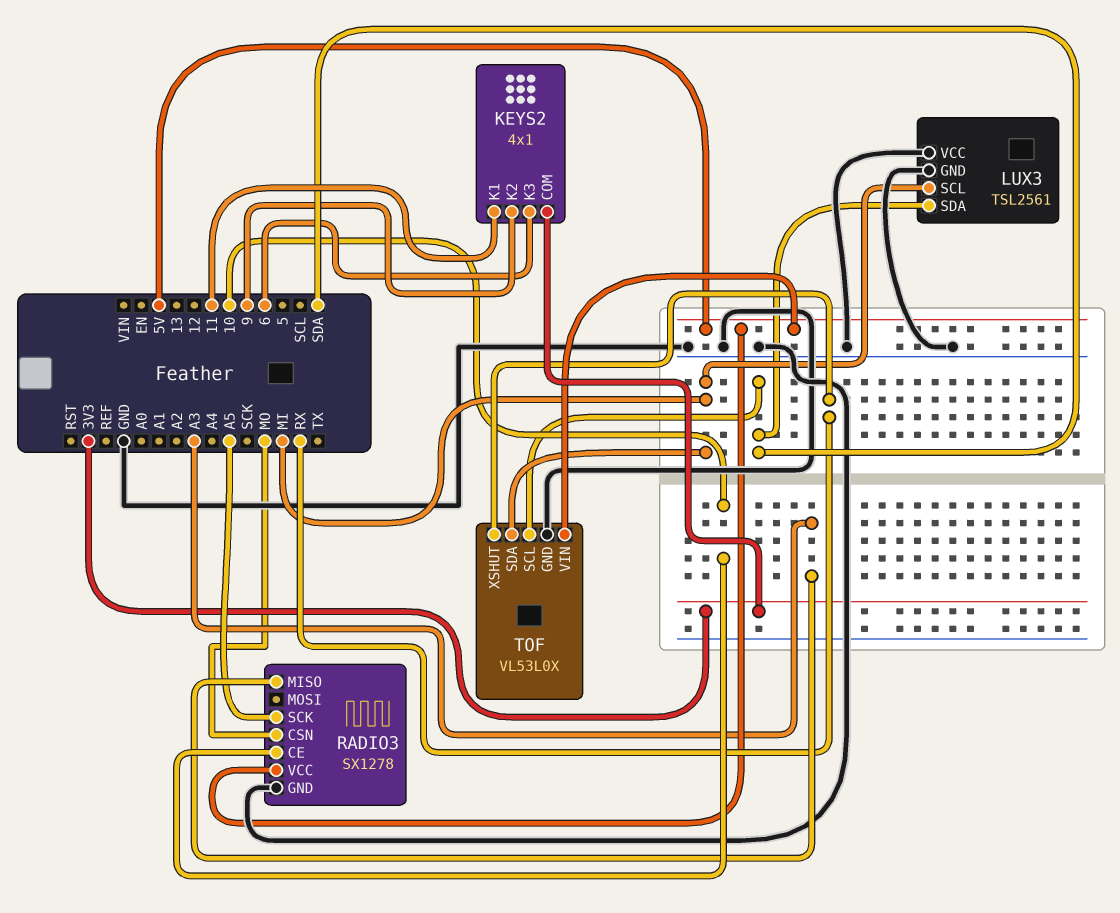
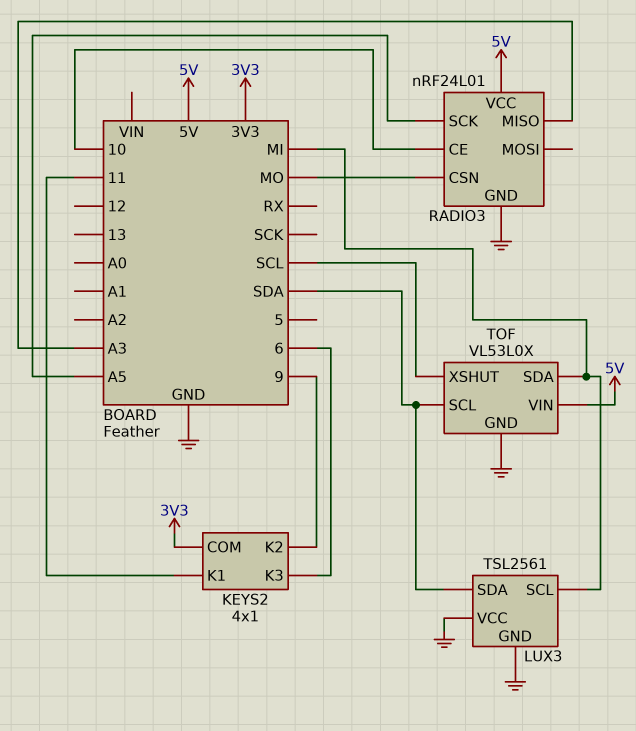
RADIO3: SX1278 -> nRF24L01
TOF pin XSHUT: RX -> SCL

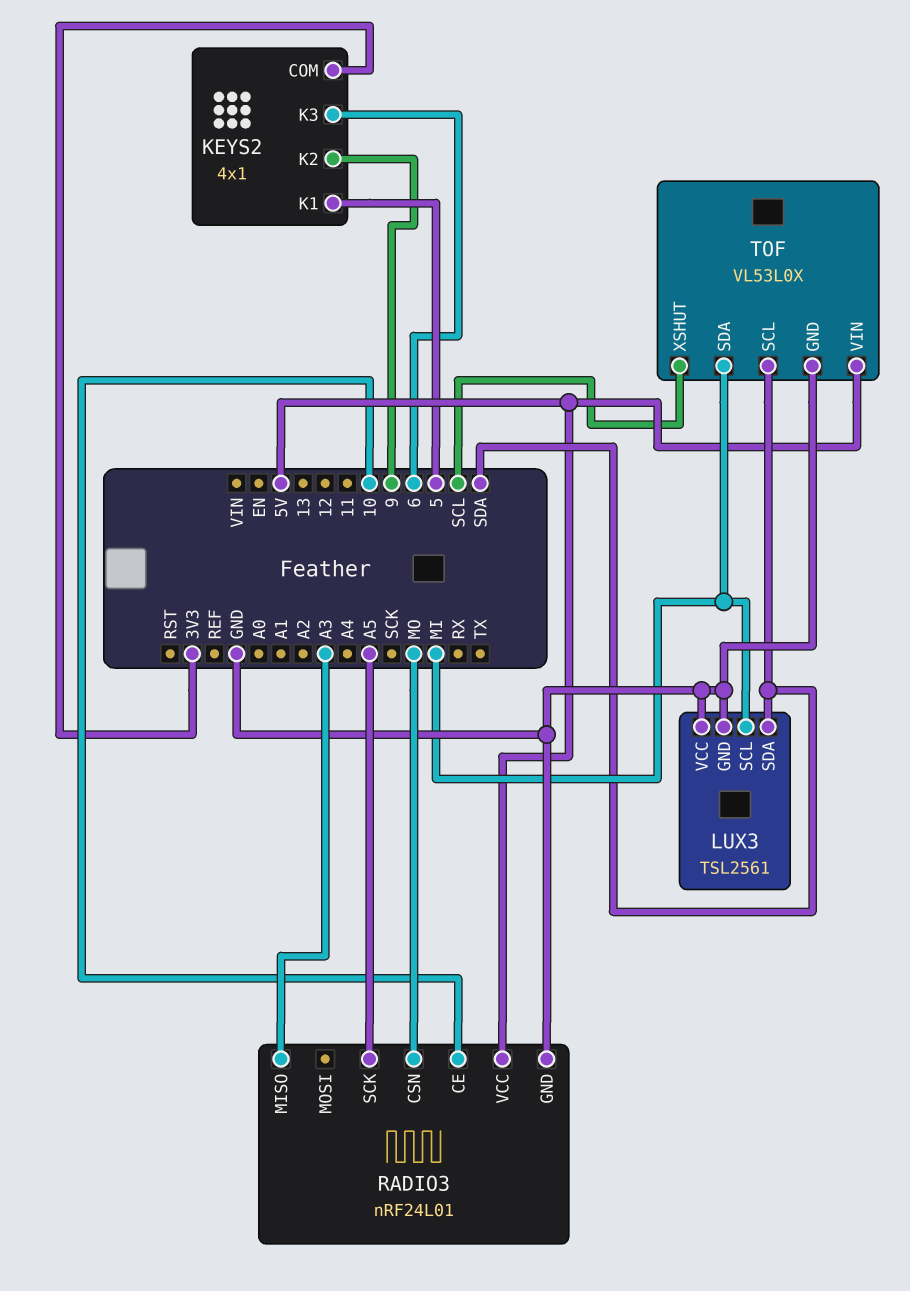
KEYS2 pin K1: 11 -> 5

